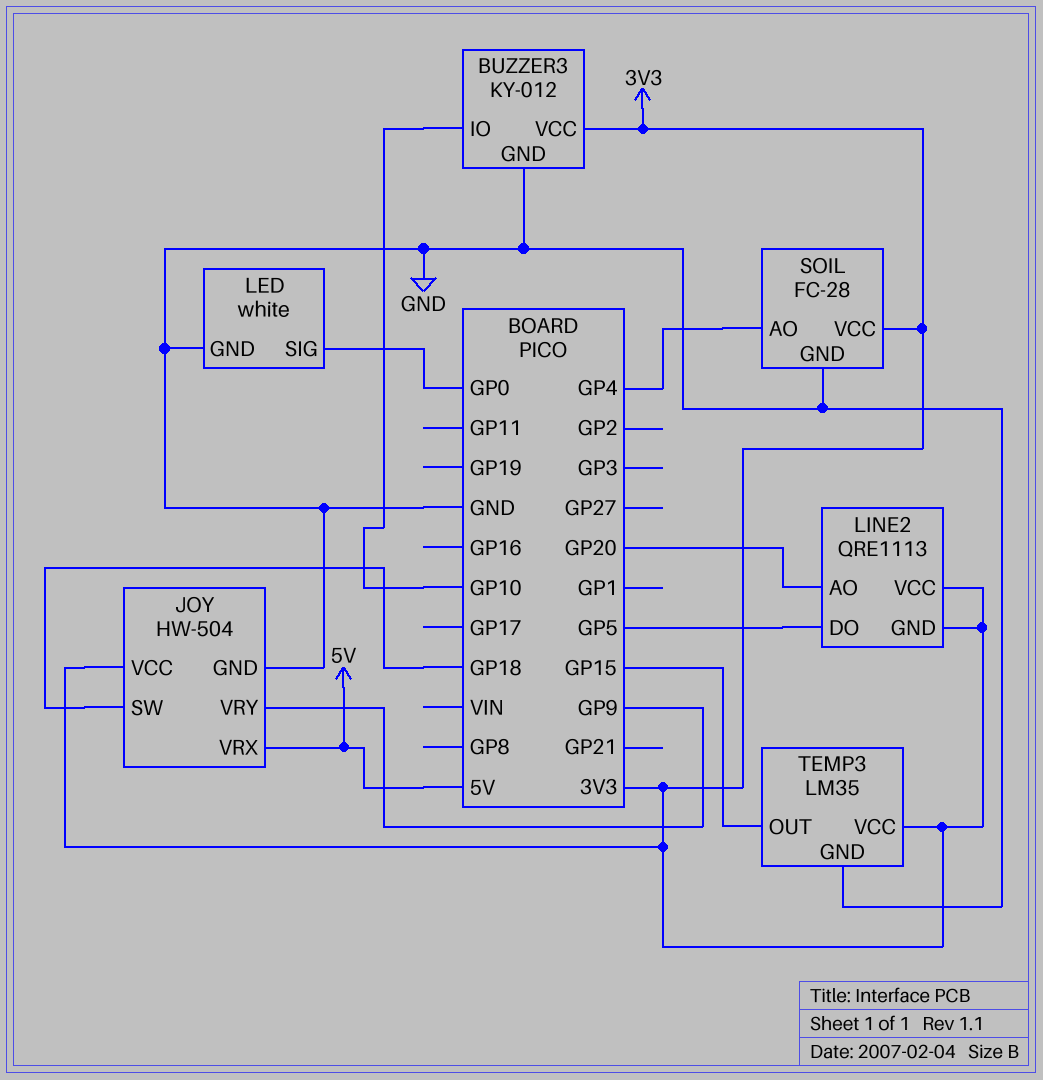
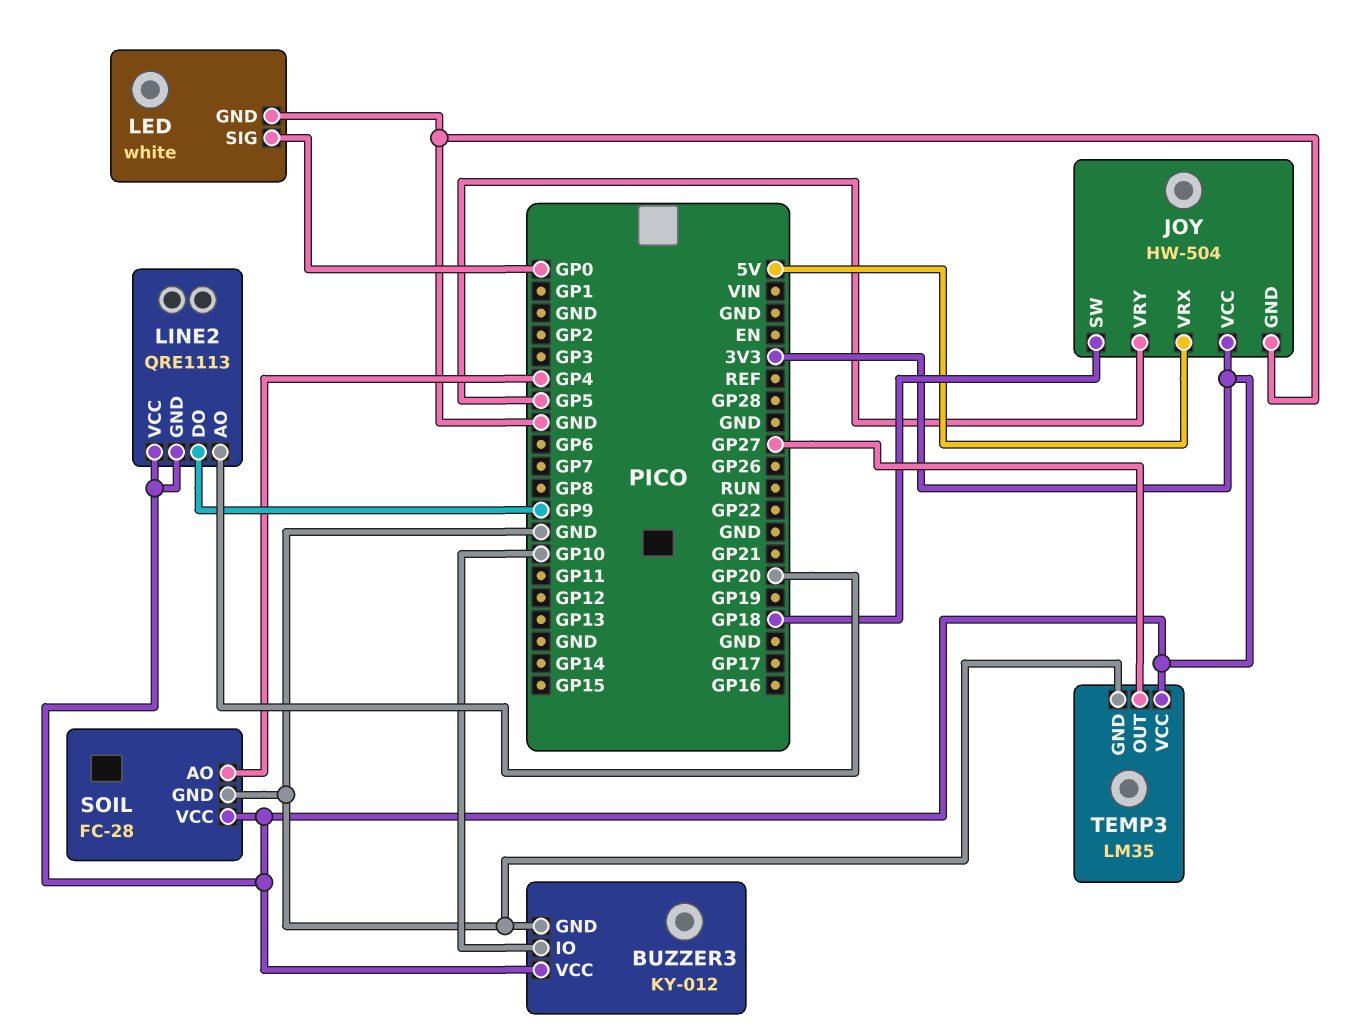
JOY pin VRY: GP9 -> GP5
LINE2 pin DO: GP5 -> GP9
TEMP3 pin OUT: GP15 -> GP27

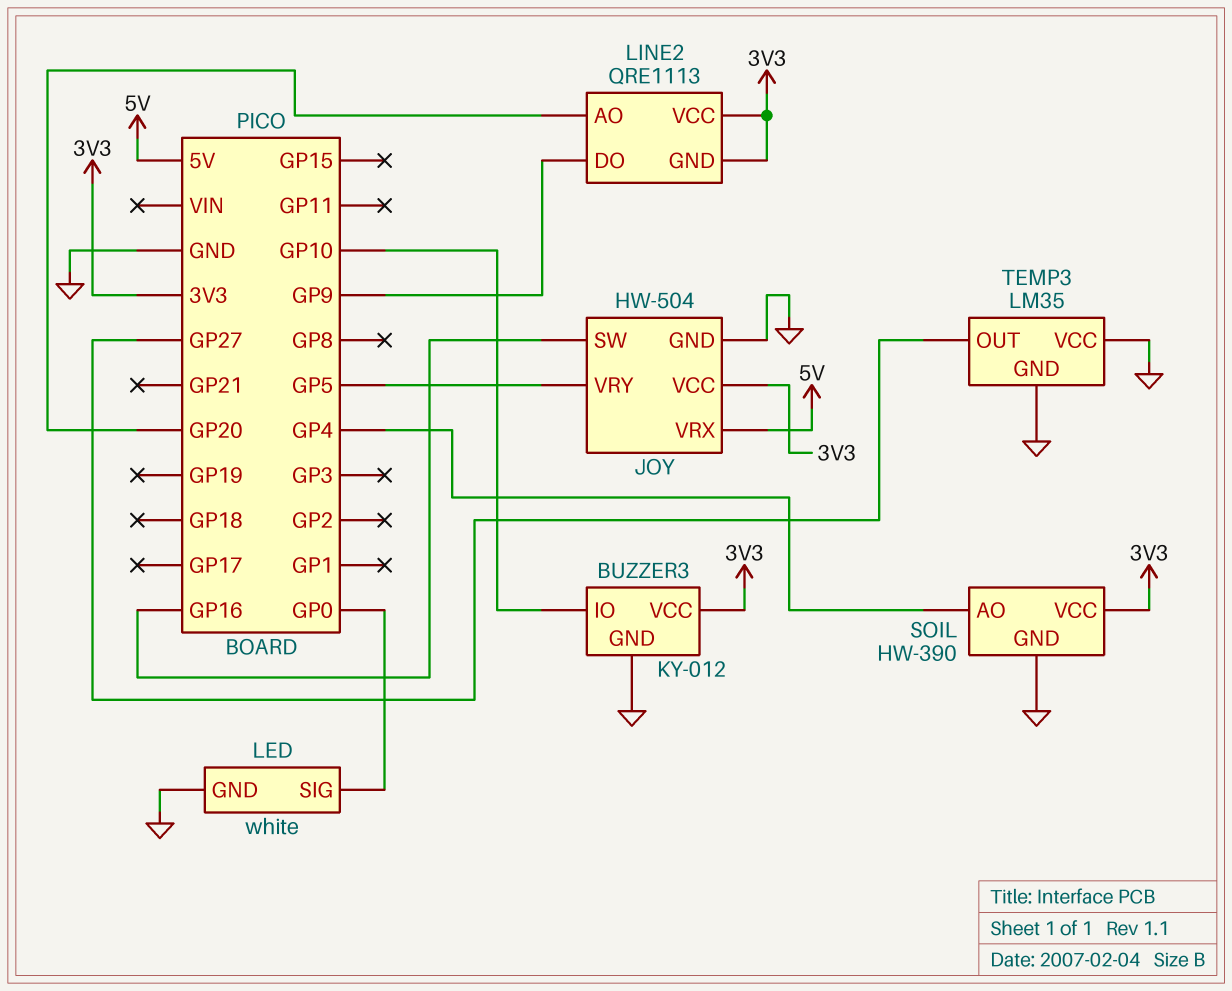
JOY pin SW: GP18 -> GP16
SOIL: FC-28 -> HW-390
TEMP3 pin VCC: 3V3 -> GND

